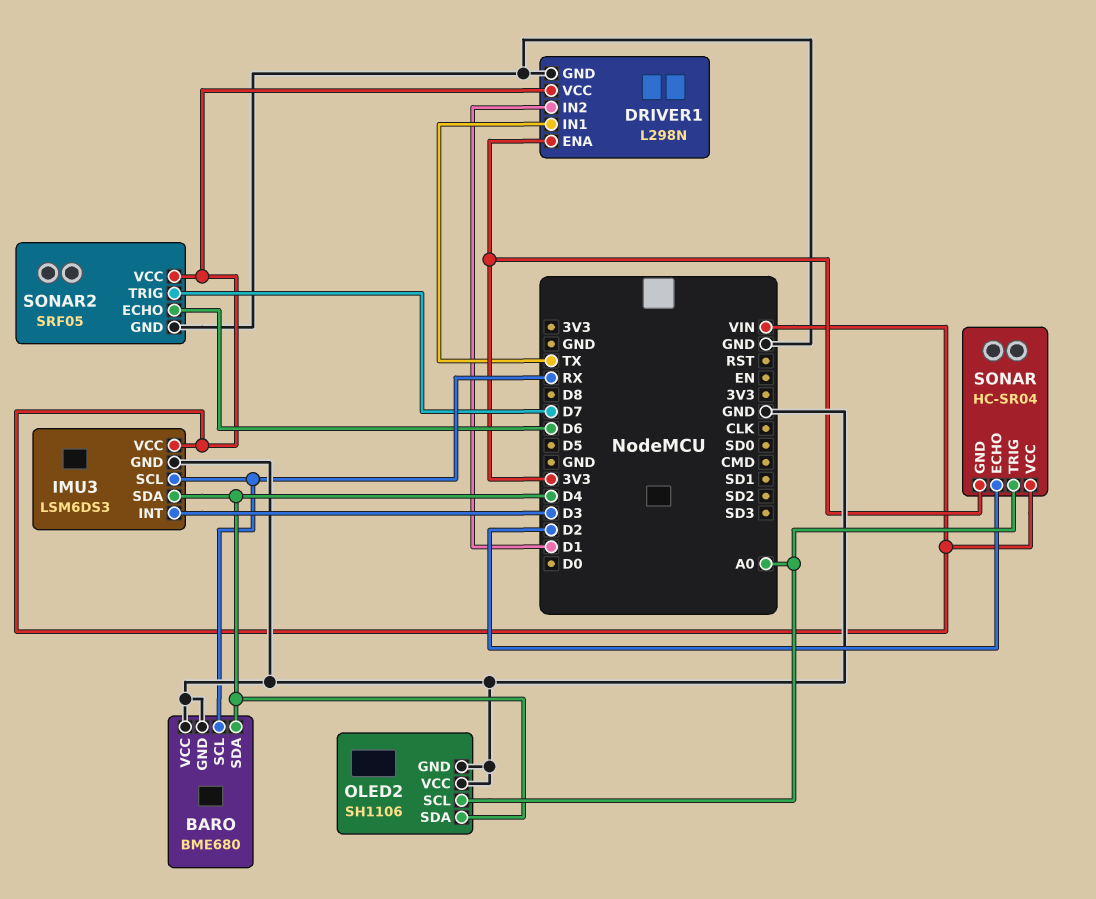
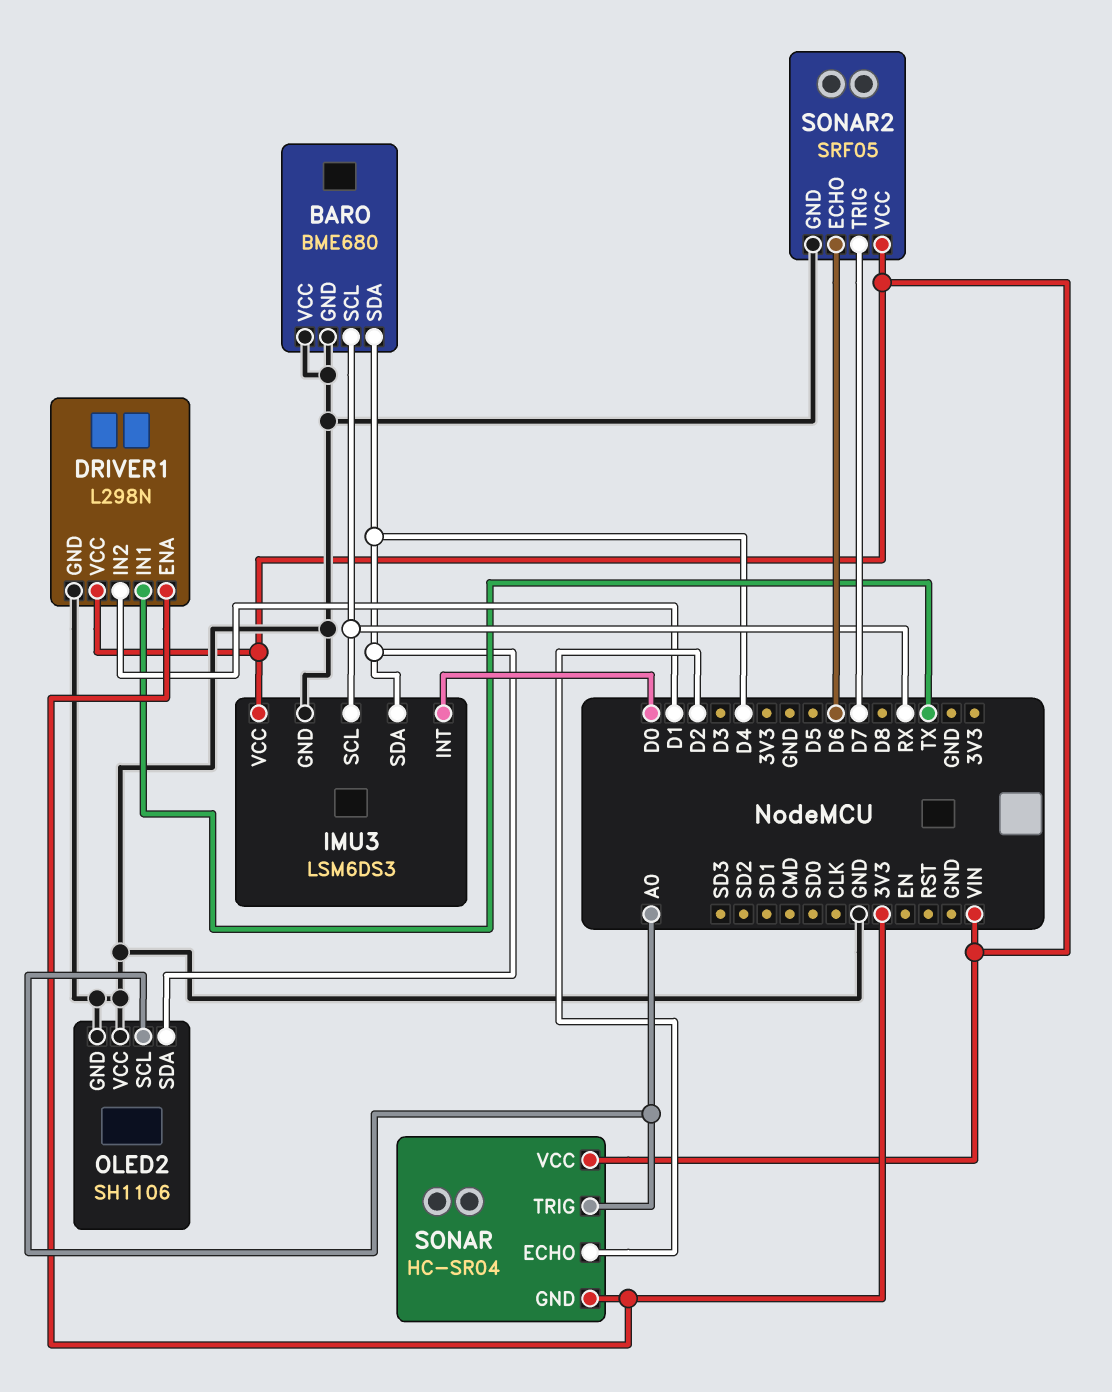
IMU3 pin INT: D3 -> D0

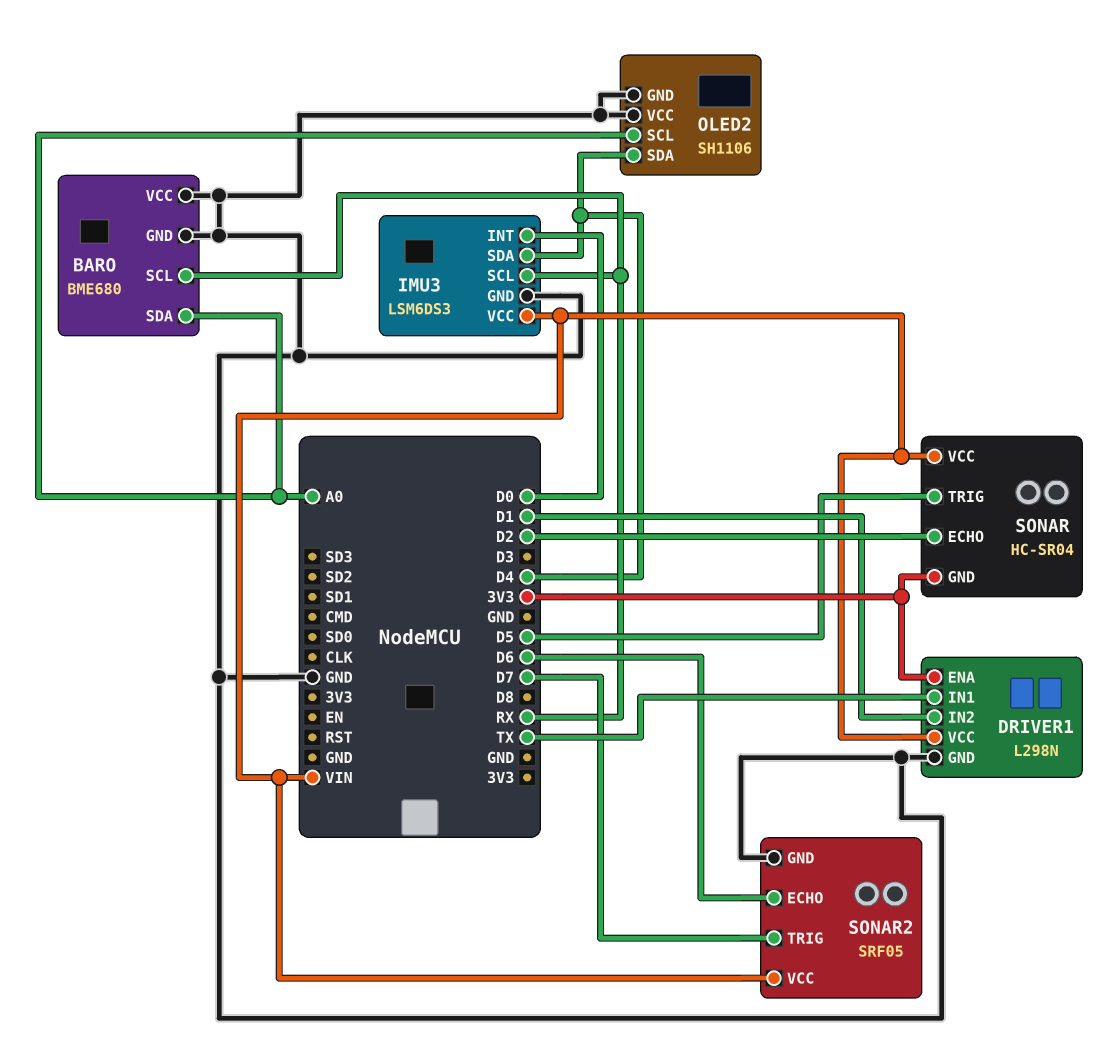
BARO pin SDA: D4 -> A0
SONAR pin TRIG: A0 -> D5

